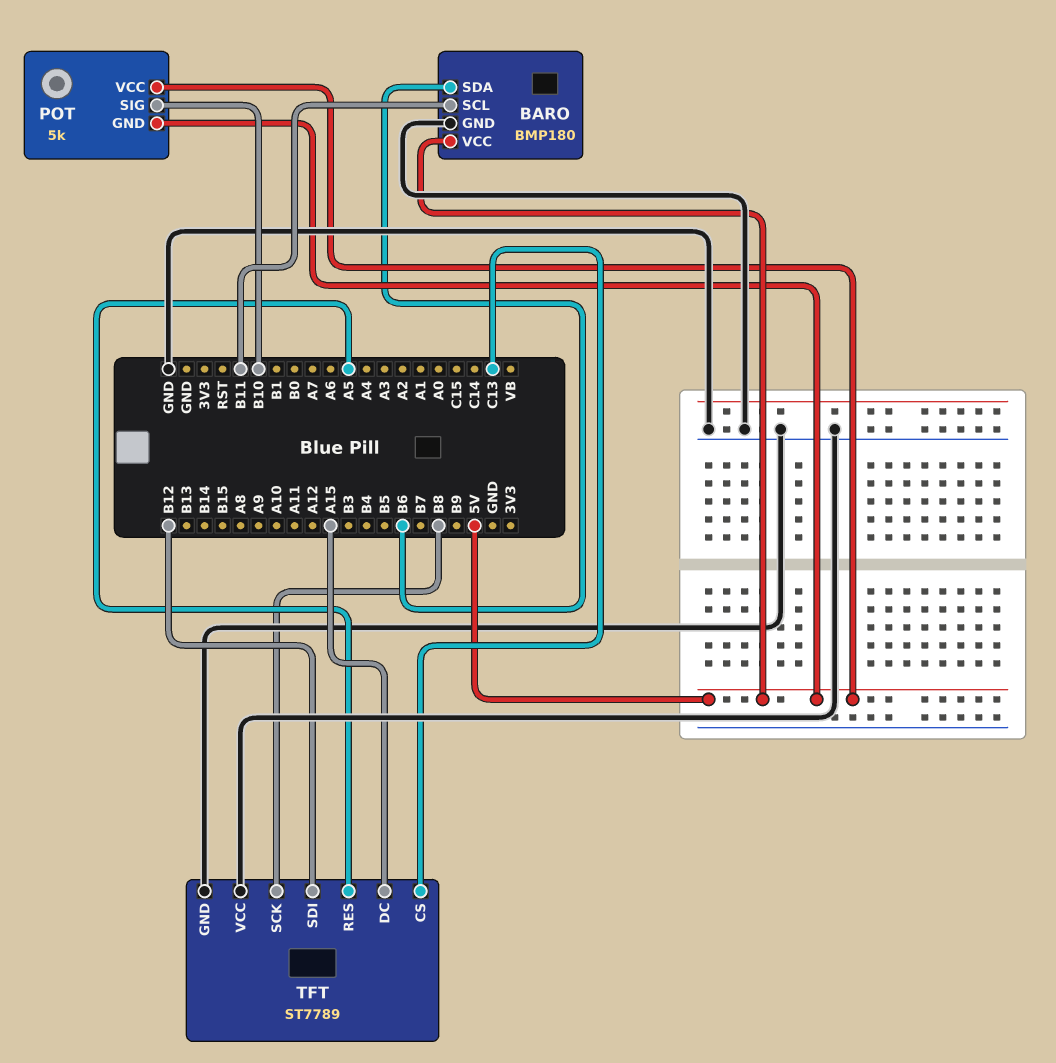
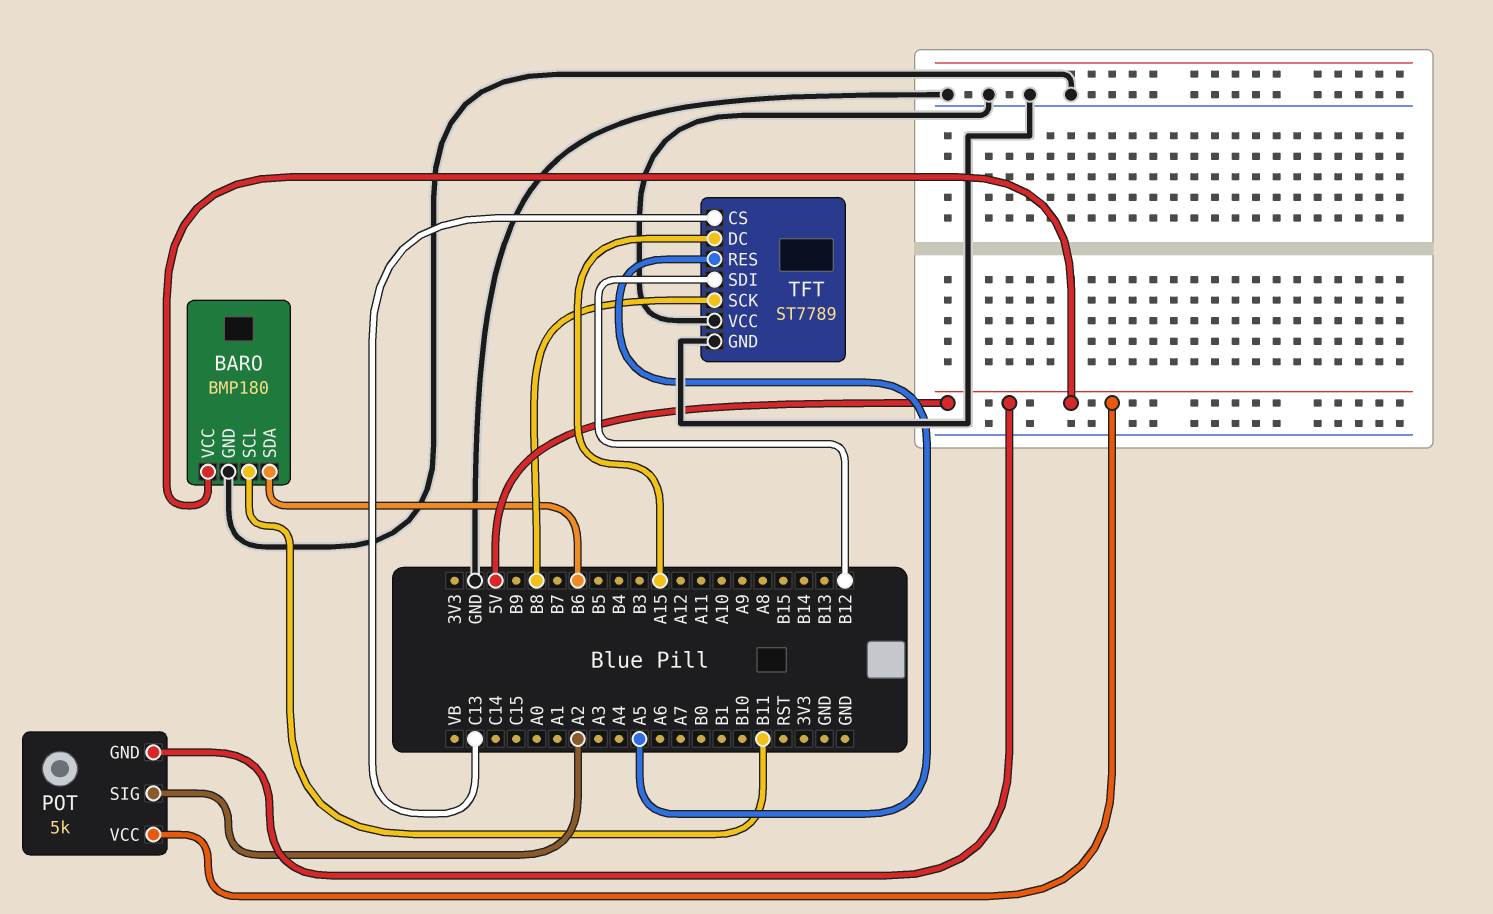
POT pin SIG: B10 -> A2

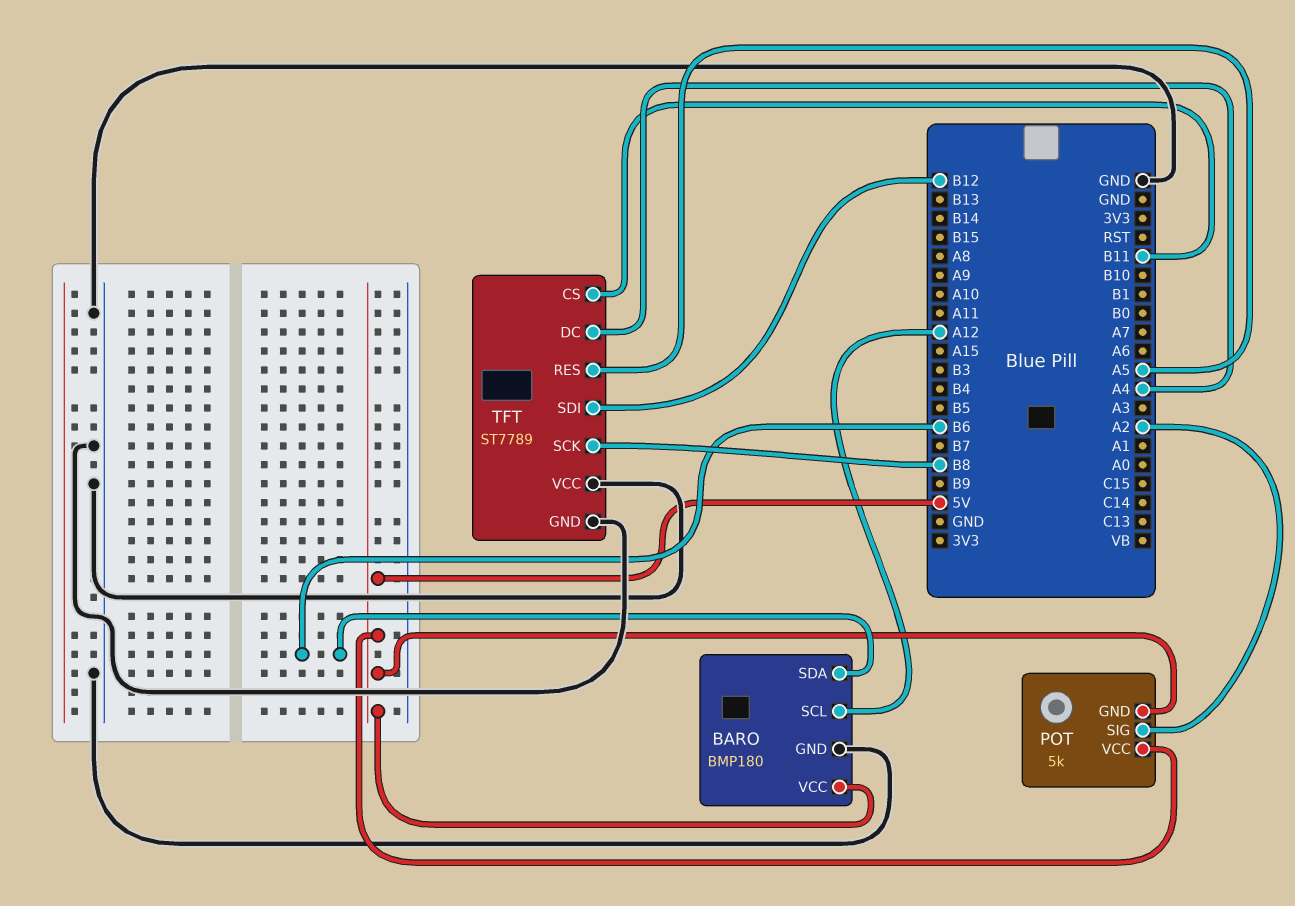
BARO pin SCL: B11 -> A12
TFT pin CS: C13 -> B11
TFT pin DC: A15 -> A4

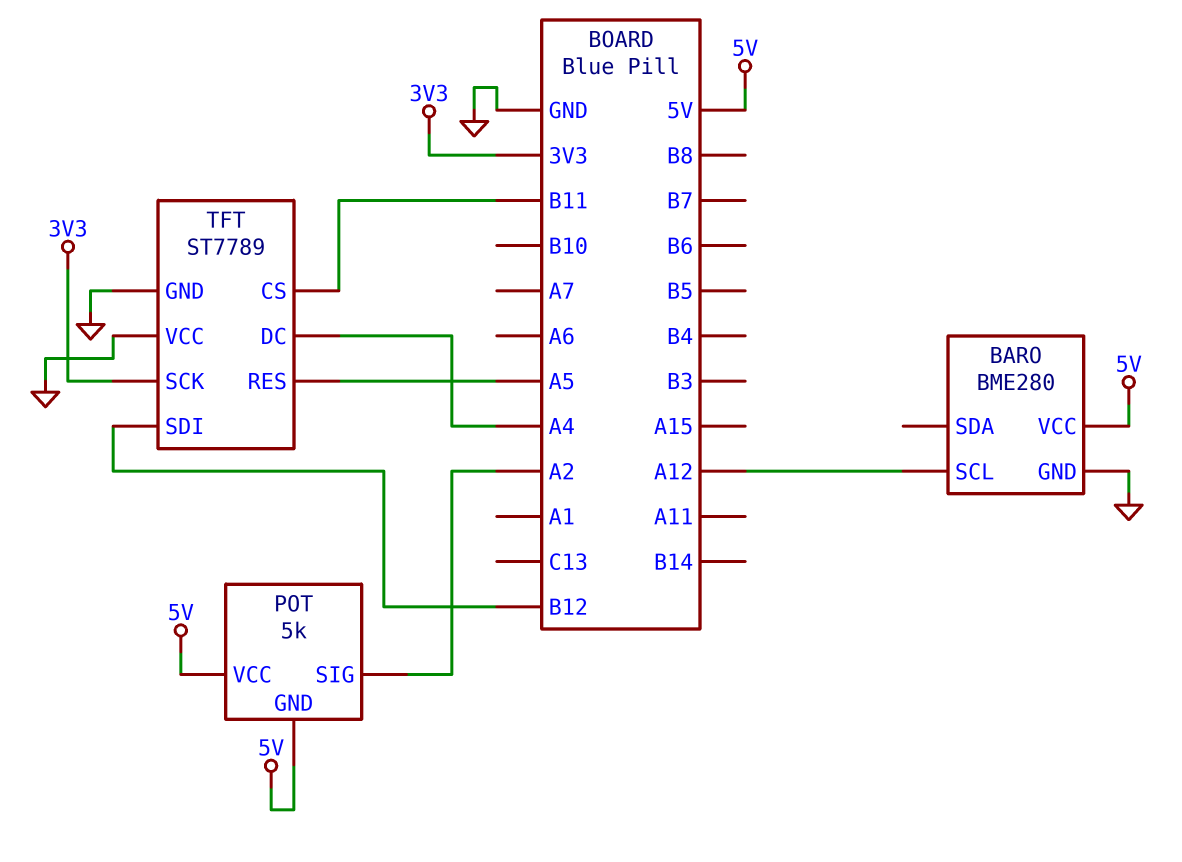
BARO: BMP180 -> BME280
BARO pin SDA: B6 -> none
TFT pin SCK: B8 -> 3V3

